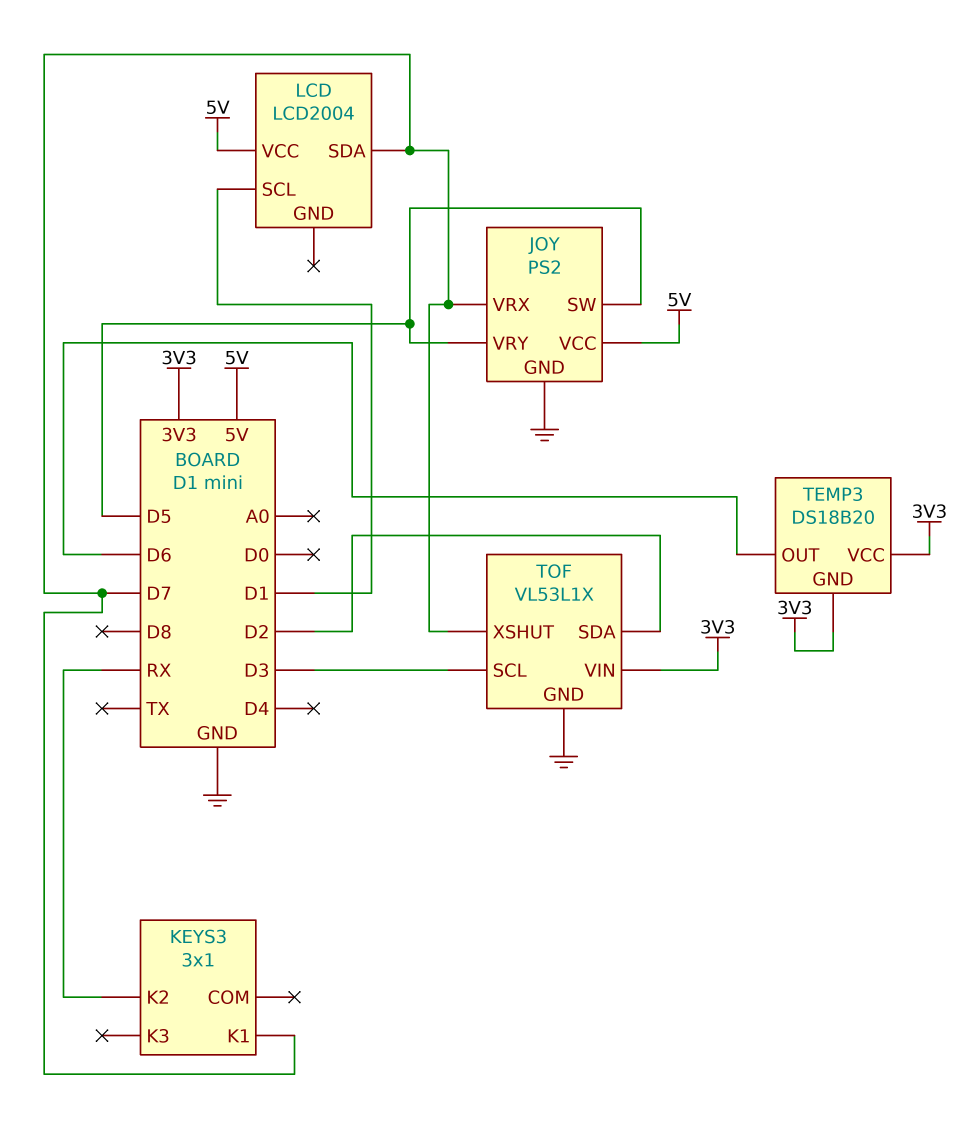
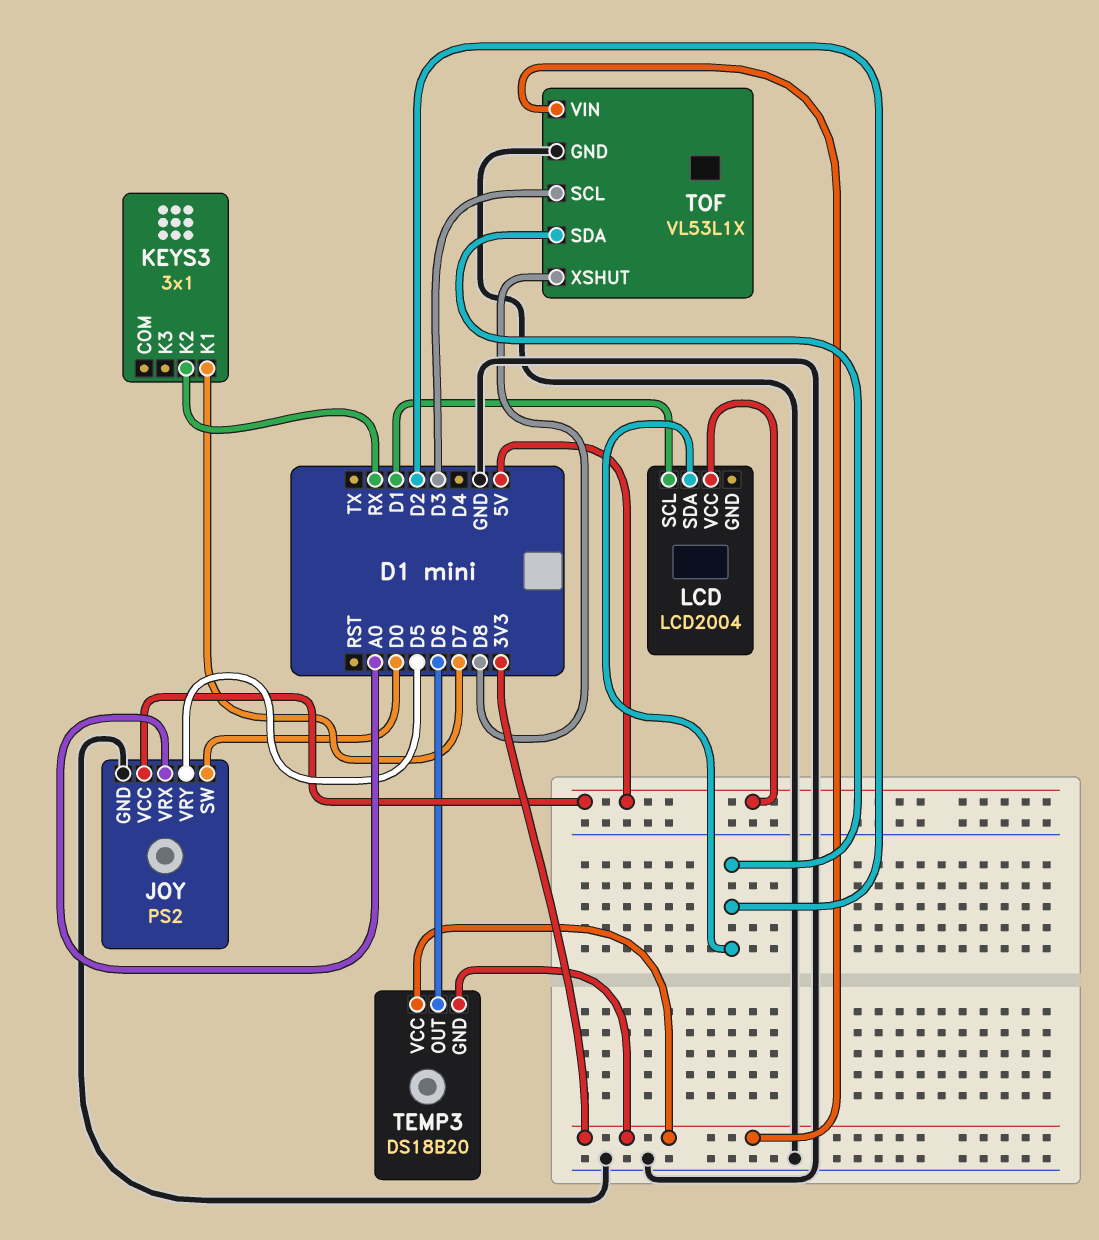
JOY pin SW: D5 -> D0
JOY pin VRX: D7 -> A0
LCD pin SDA: D7 -> D2
TOF pin XSHUT: D7 -> D8

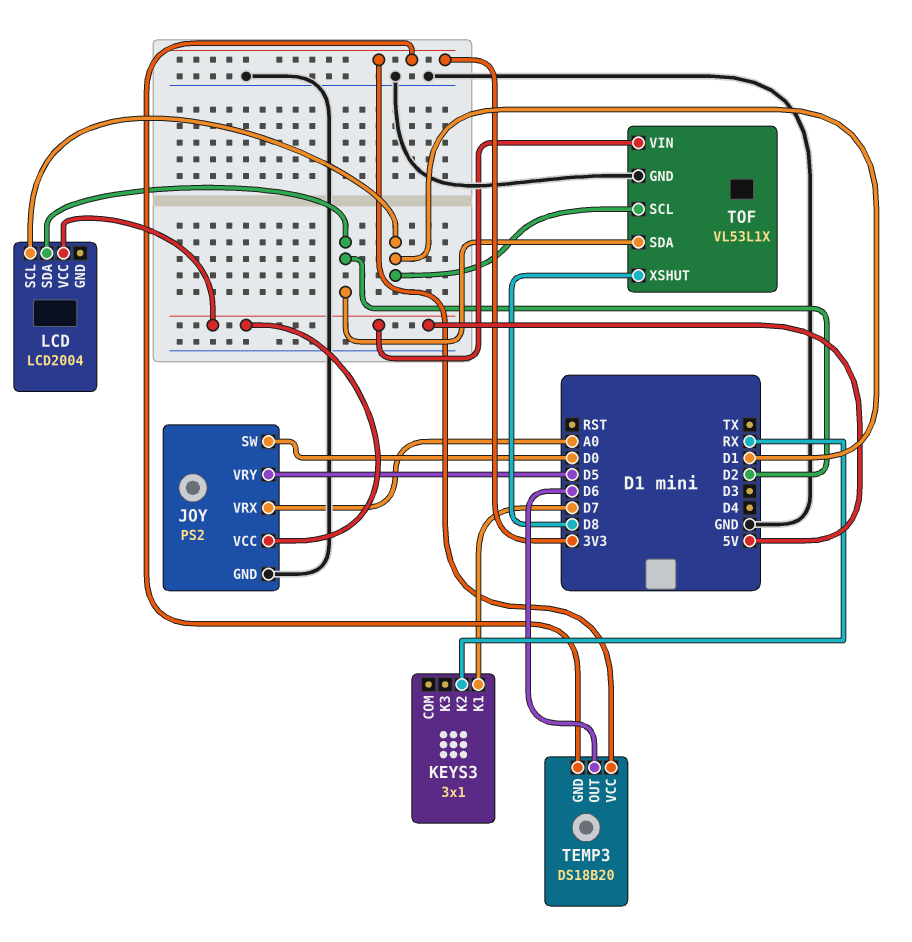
TOF pin SCL: D3 -> D1
TOF pin VIN: 3V3 -> 5V

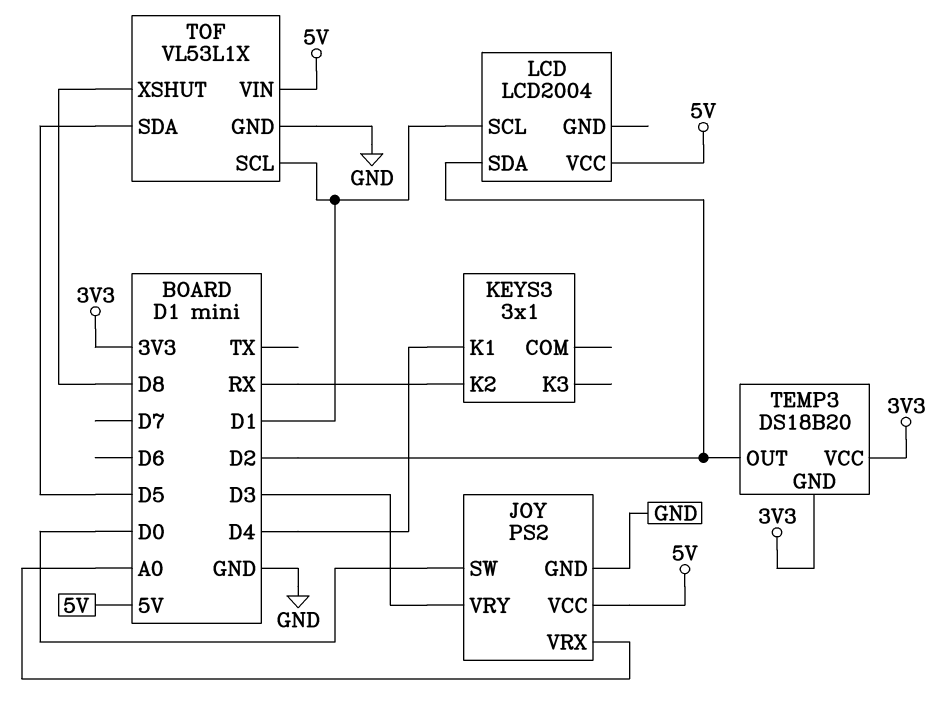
JOY pin VRY: D5 -> D3
KEYS3 pin K1: D7 -> D4
TEMP3 pin OUT: D6 -> D2
TOF pin SDA: D2 -> D5

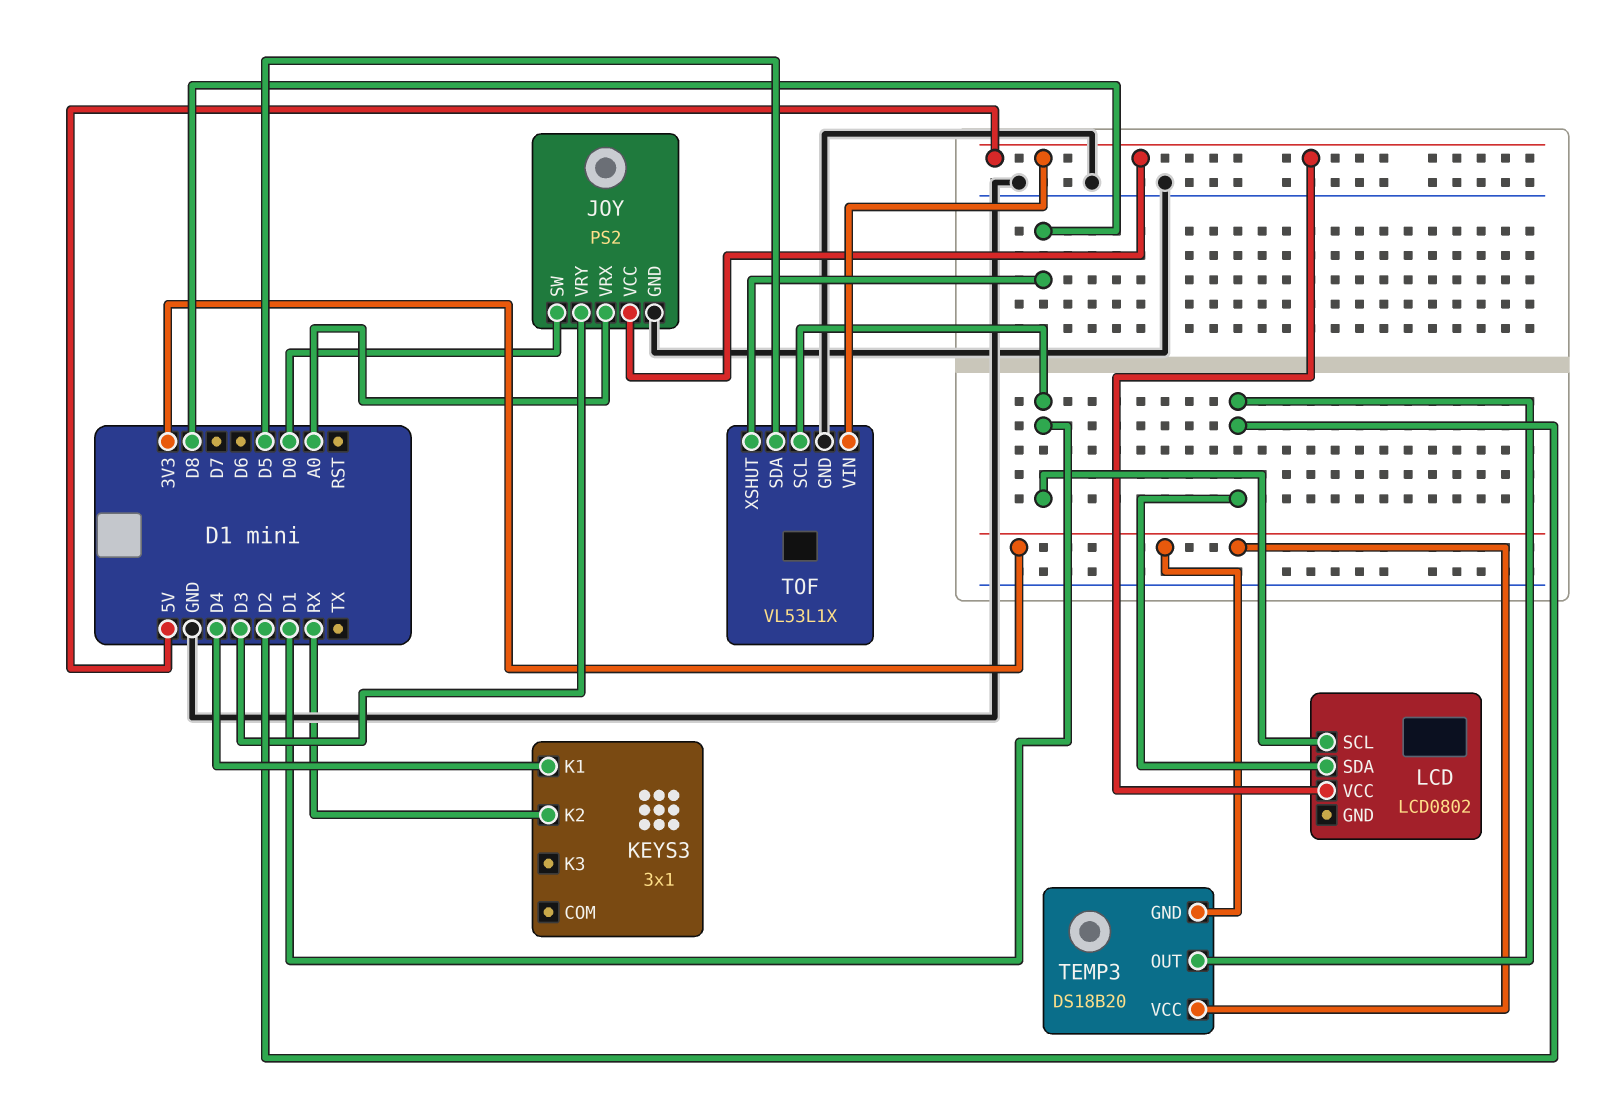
LCD: LCD2004 -> LCD0802

